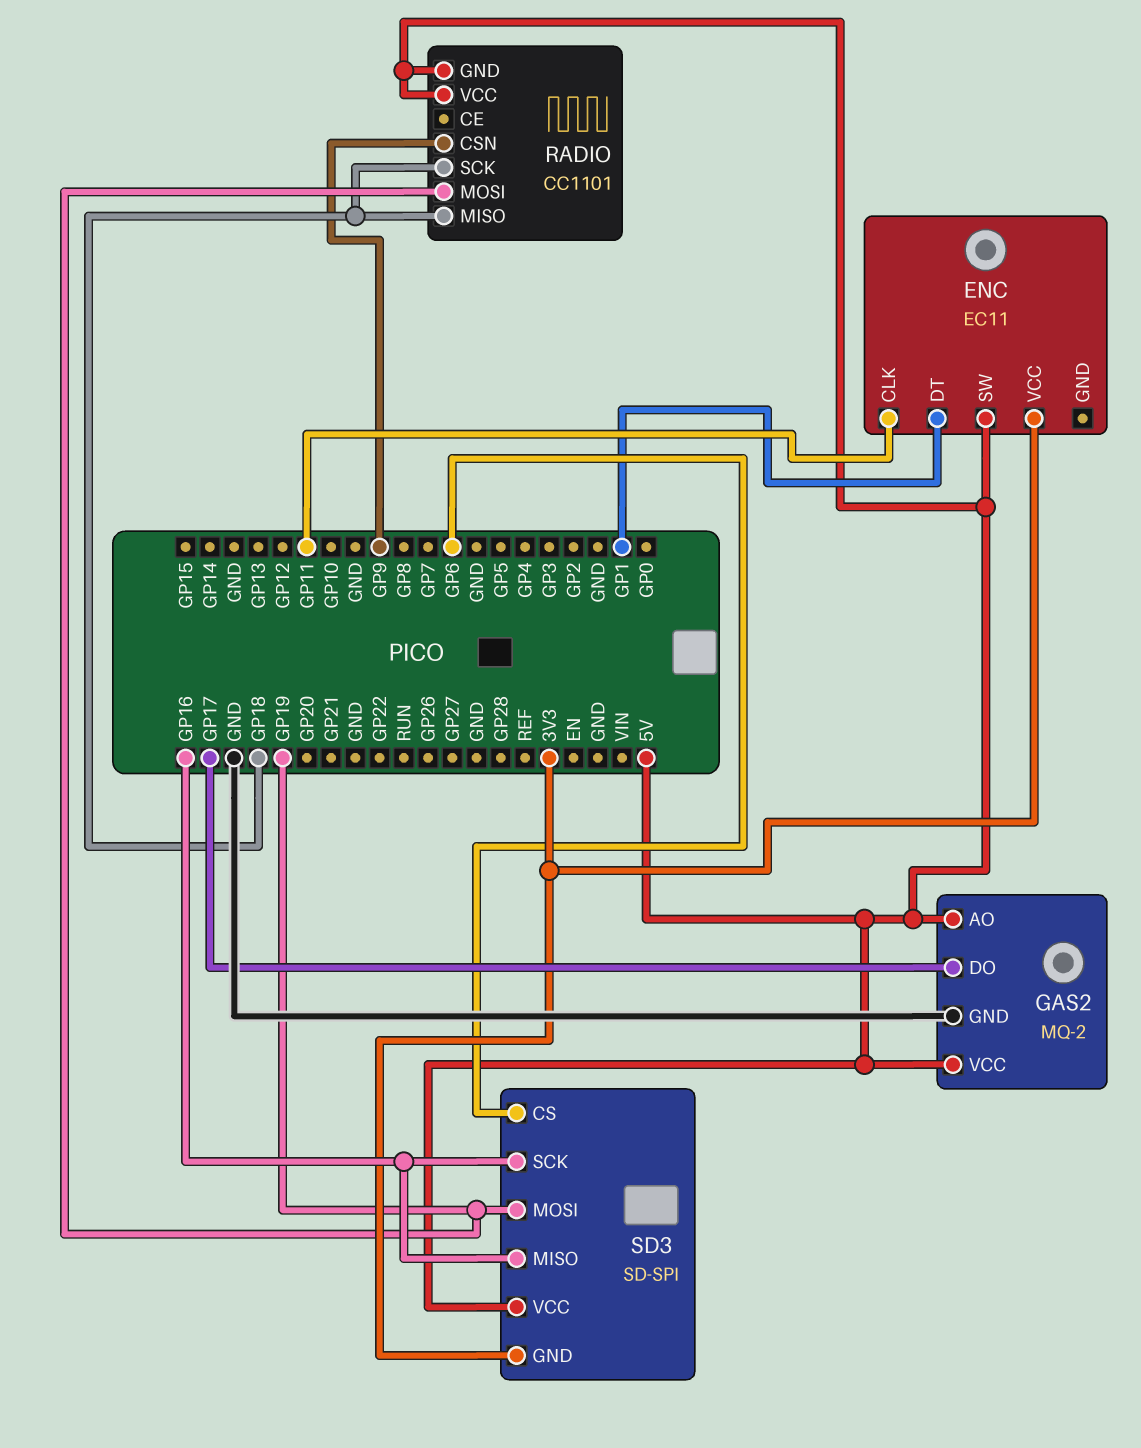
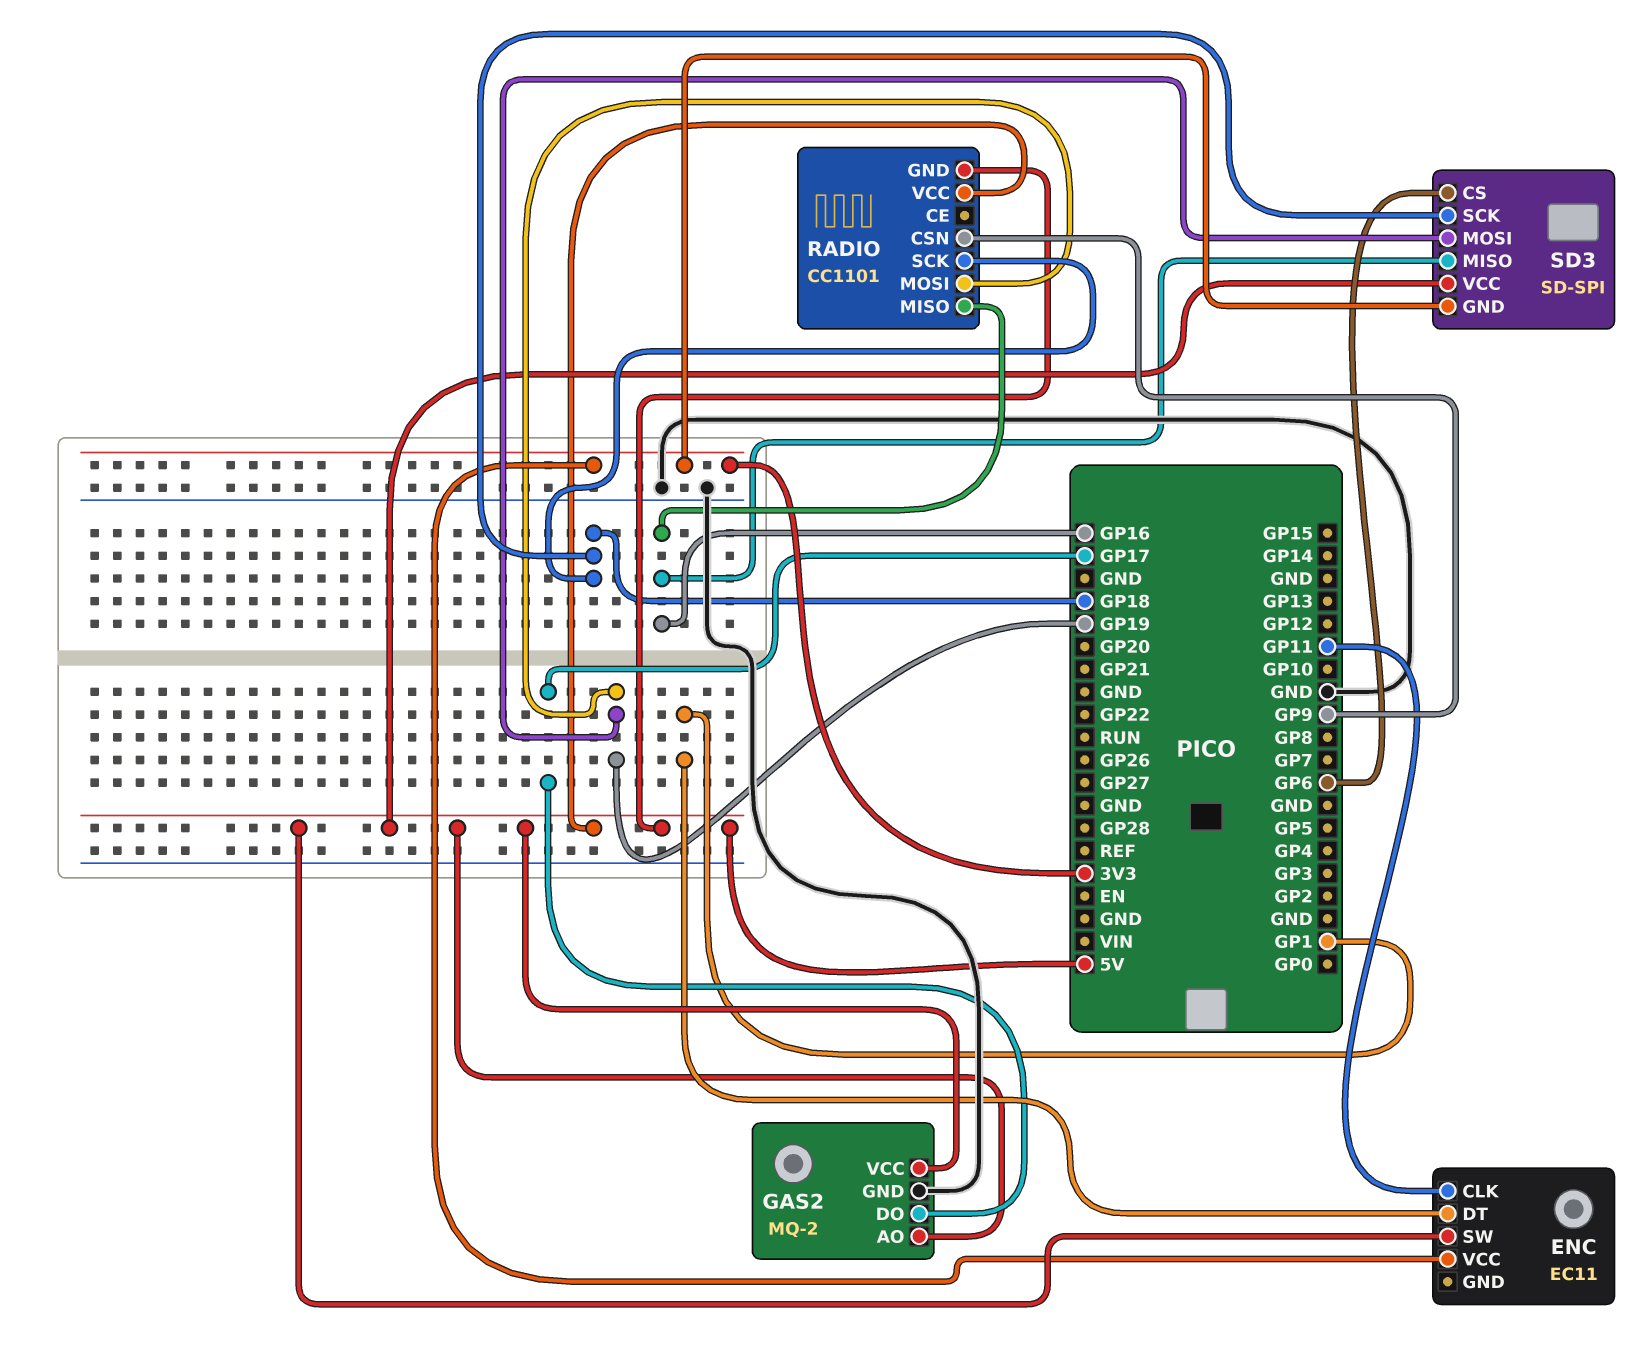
RADIO pin MISO: GP18 -> GP16
SD3 pin SCK: GP16 -> GP18

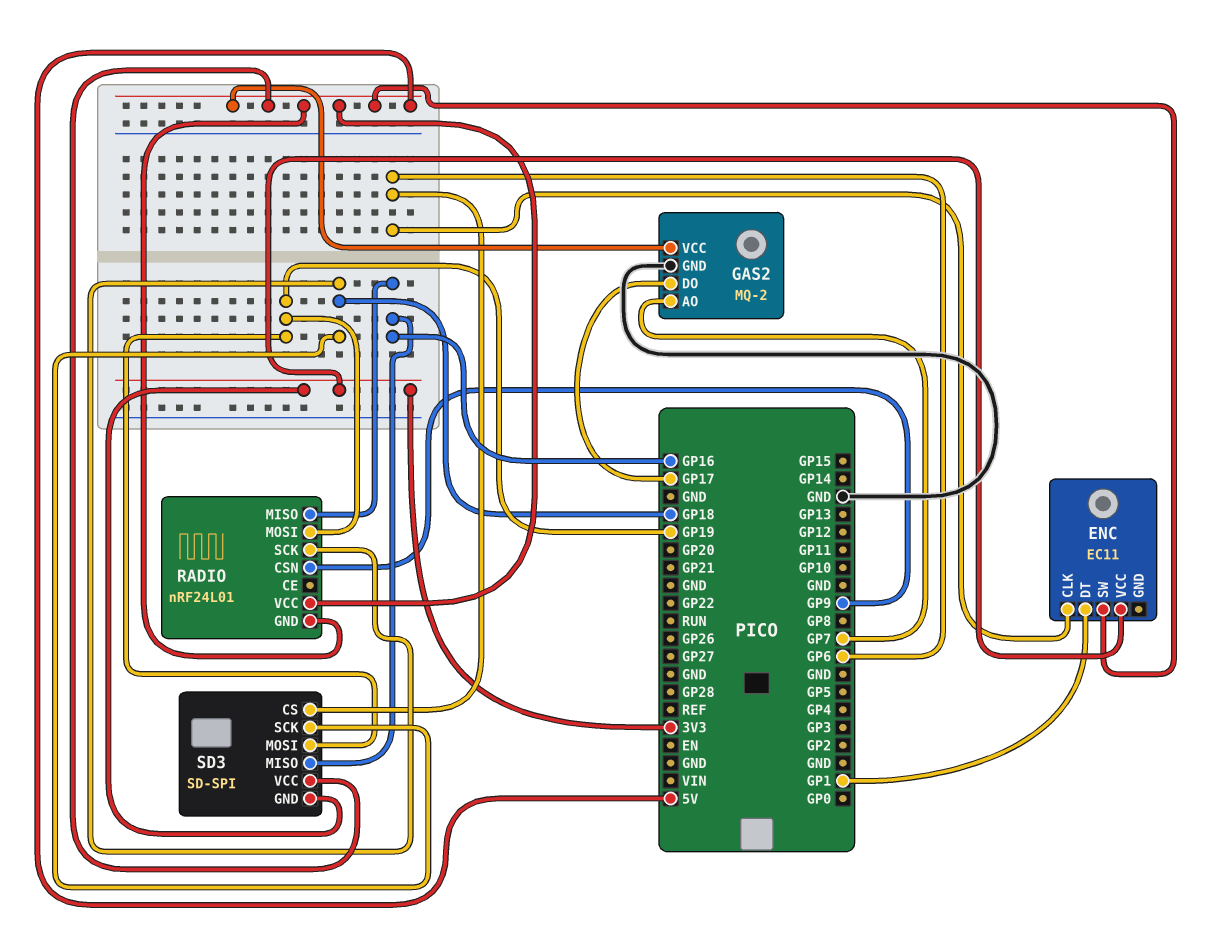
ENC pin CLK: GP11 -> GP6
GAS2 pin AO: 5V -> GP7
RADIO: CC1101 -> nRF24L01

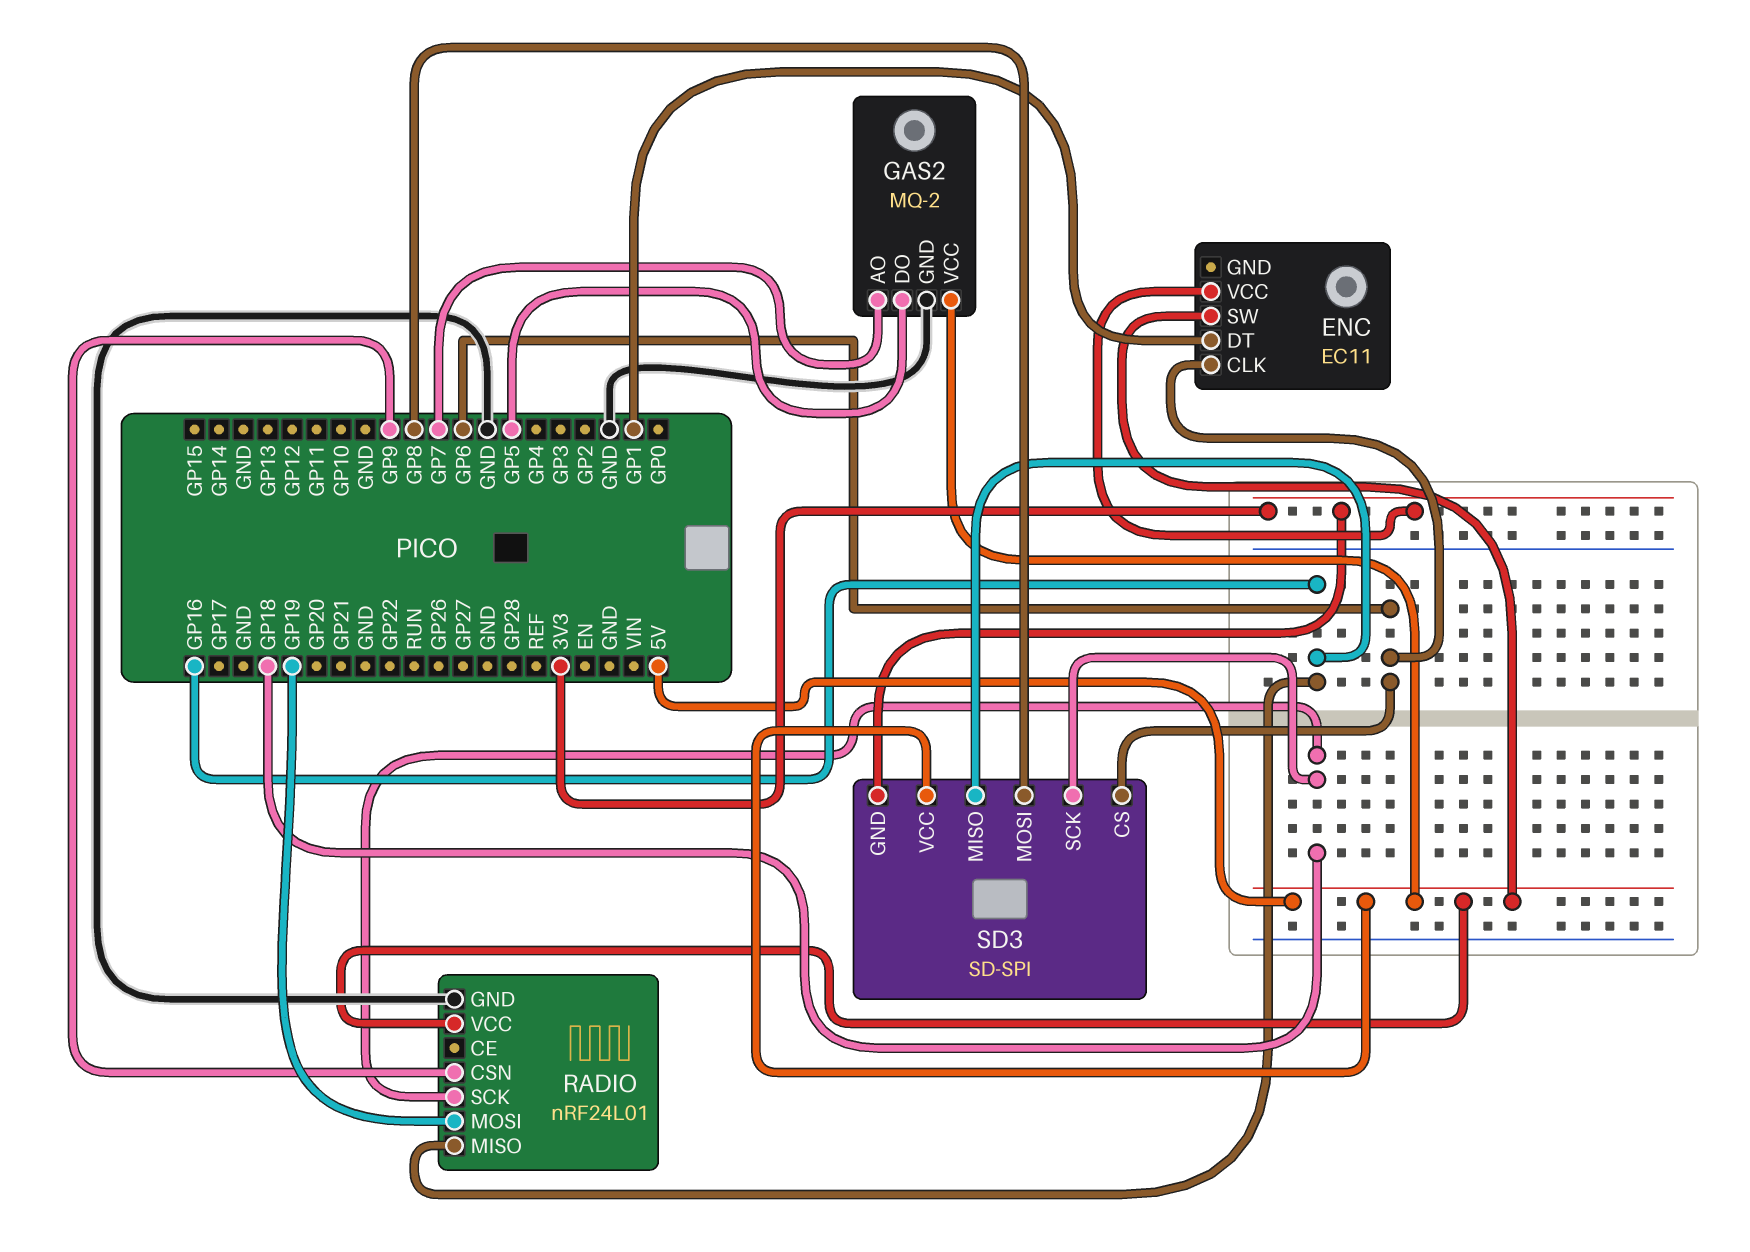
GAS2 pin DO: GP17 -> GP5
RADIO pin GND: 5V -> GND
SD3 pin MOSI: GP19 -> GP8

